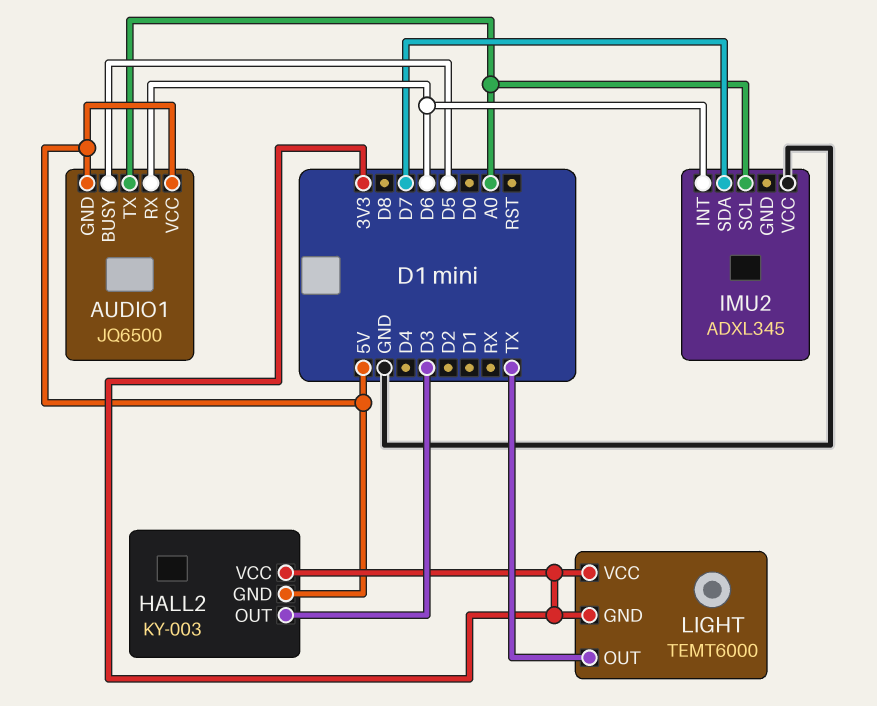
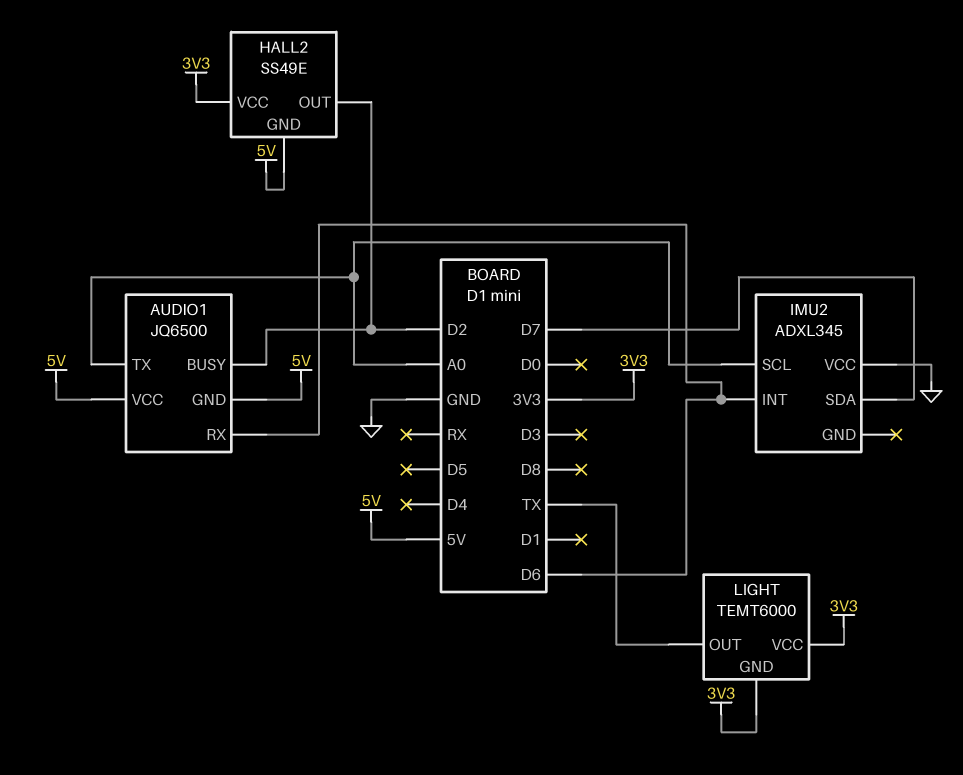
AUDIO1 pin BUSY: D5 -> D2
HALL2: KY-003 -> SS49E
HALL2 pin OUT: D3 -> D2

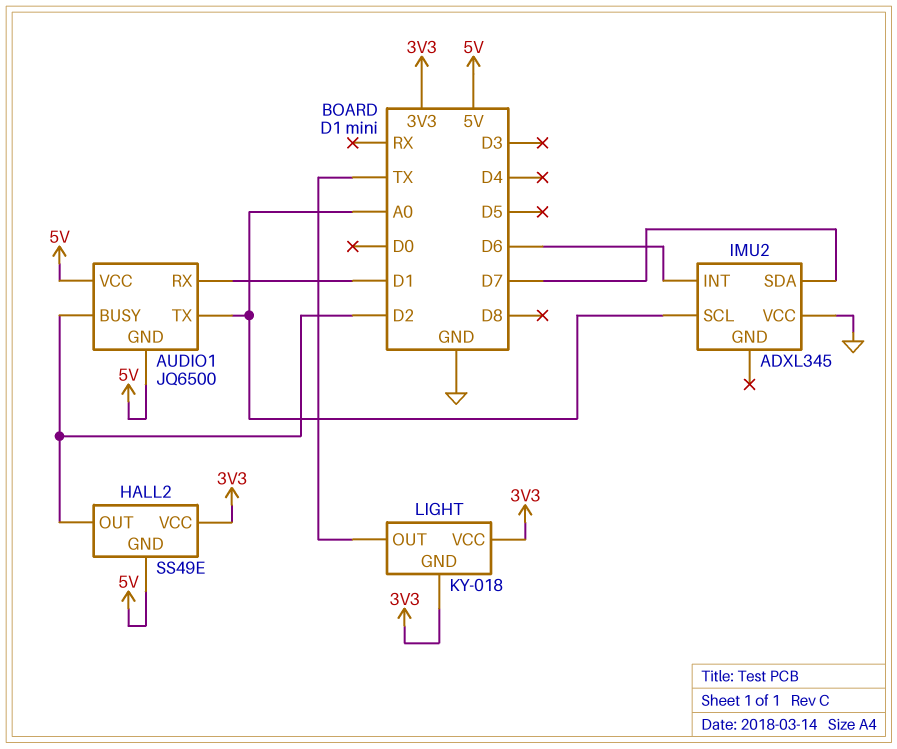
AUDIO1 pin RX: D6 -> D1
LIGHT: TEMT6000 -> KY-018

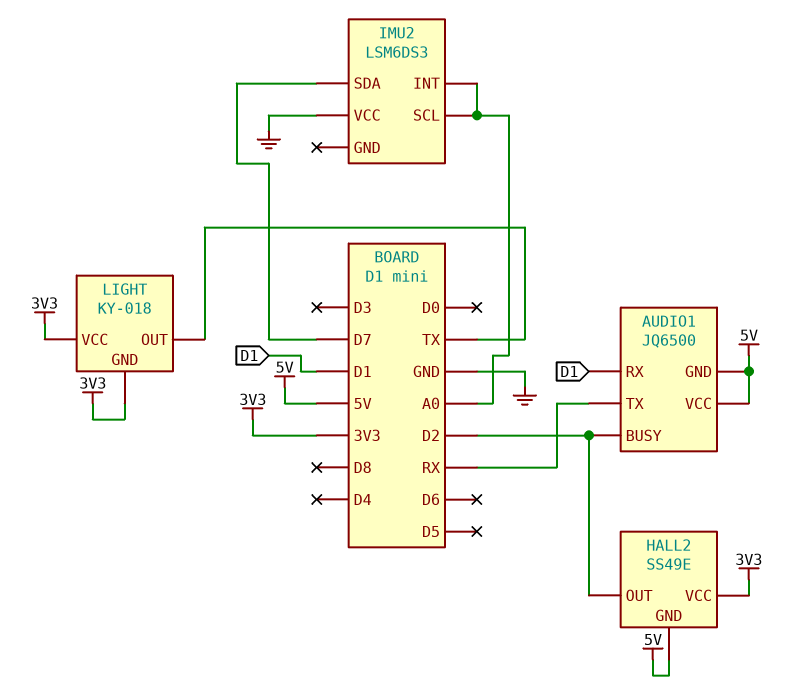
AUDIO1 pin TX: A0 -> RX
IMU2: ADXL345 -> LSM6DS3
IMU2 pin INT: D6 -> A0

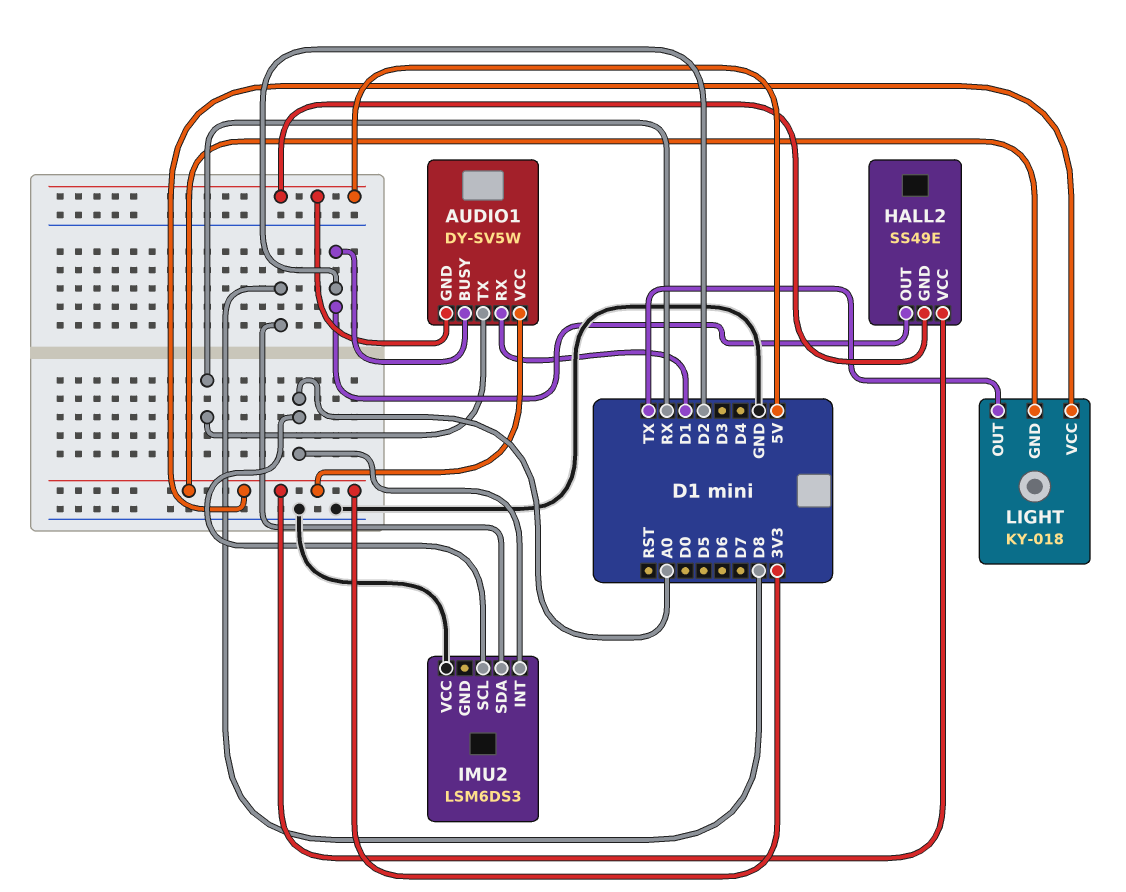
AUDIO1: JQ6500 -> DY-SV5W
AUDIO1 pin VCC: 5V -> 3V3
IMU2 pin SDA: D7 -> D8

